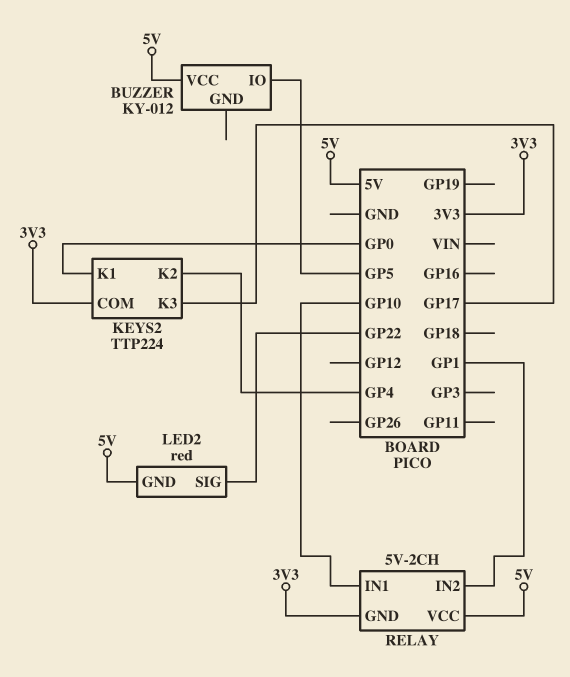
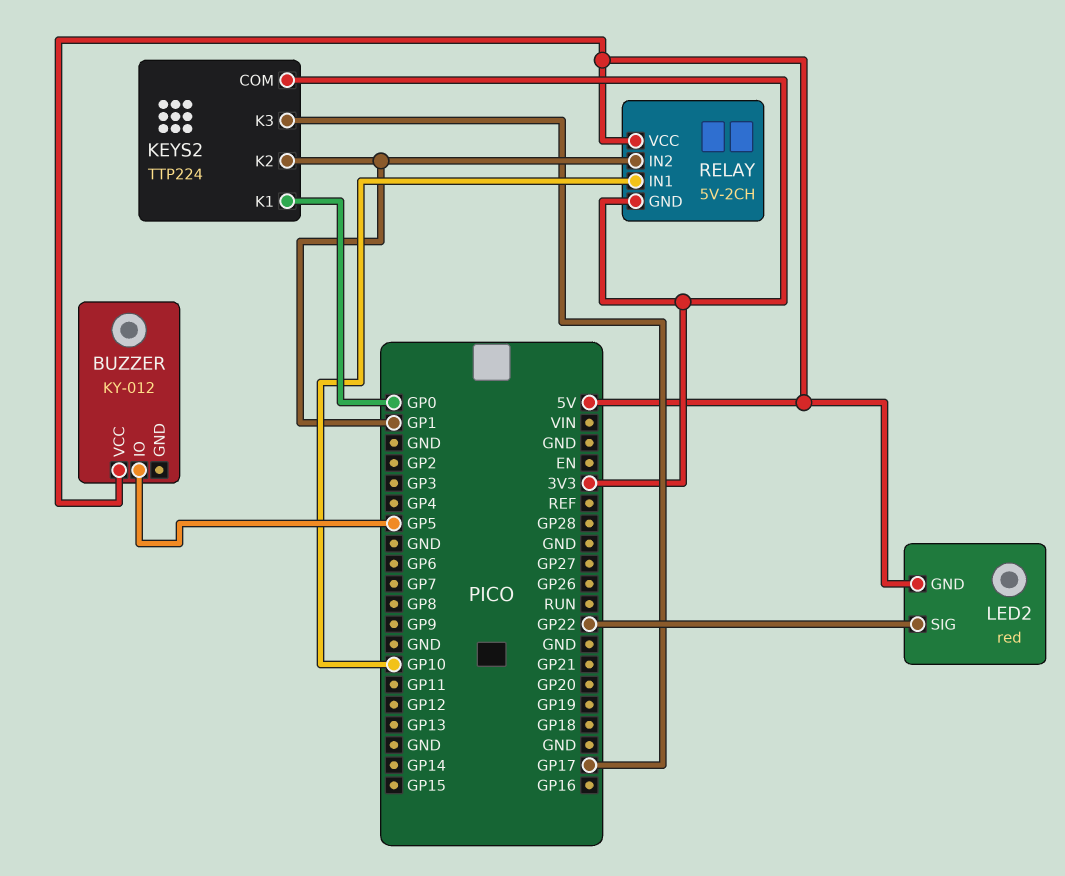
KEYS2 pin K2: GP4 -> GP1

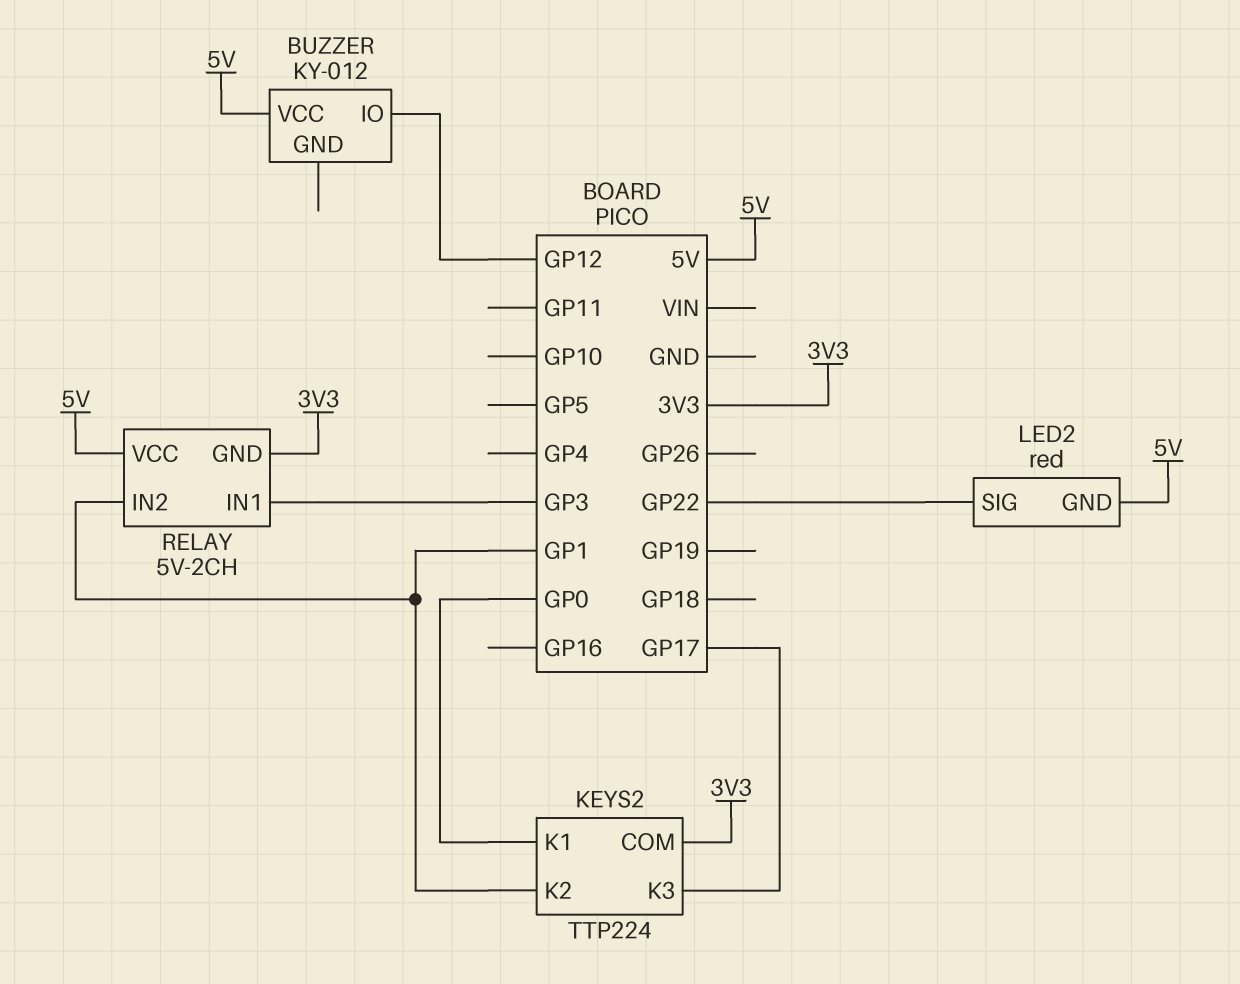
BUZZER pin IO: GP5 -> GP12
RELAY pin IN1: GP10 -> GP3

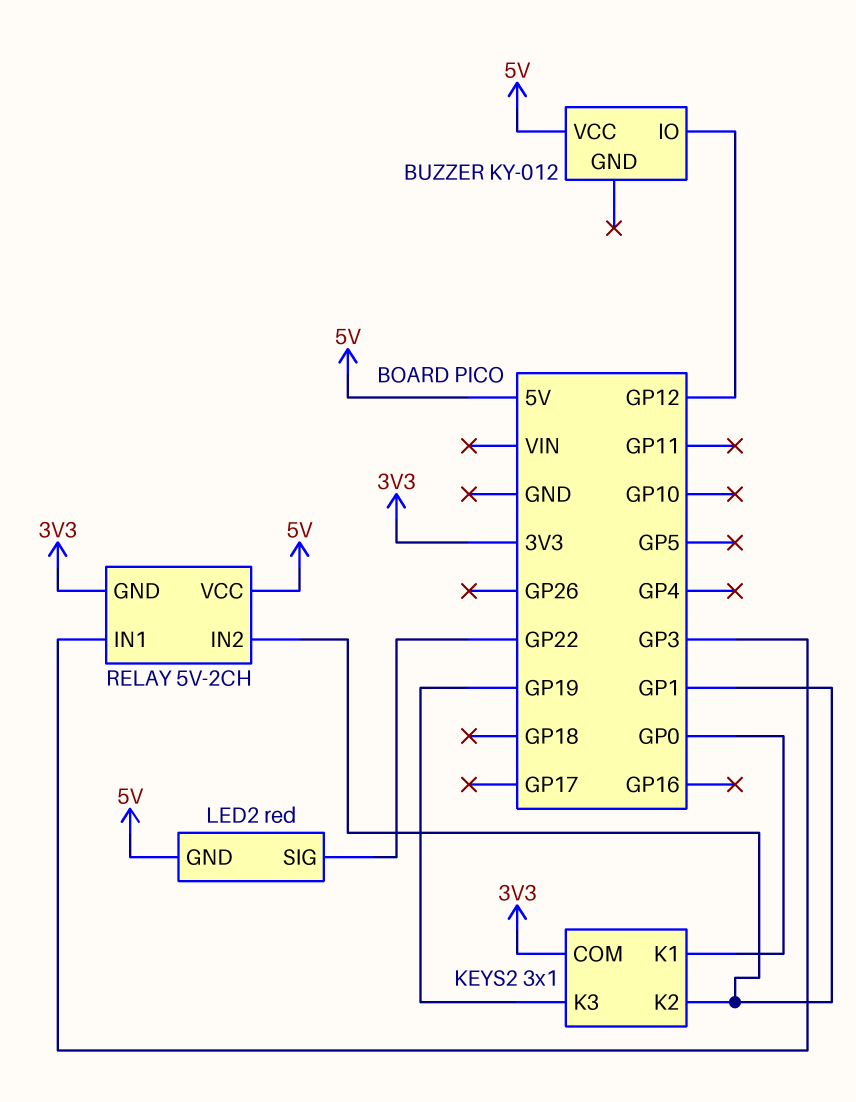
KEYS2: TTP224 -> 3x1
KEYS2 pin K3: GP17 -> GP19

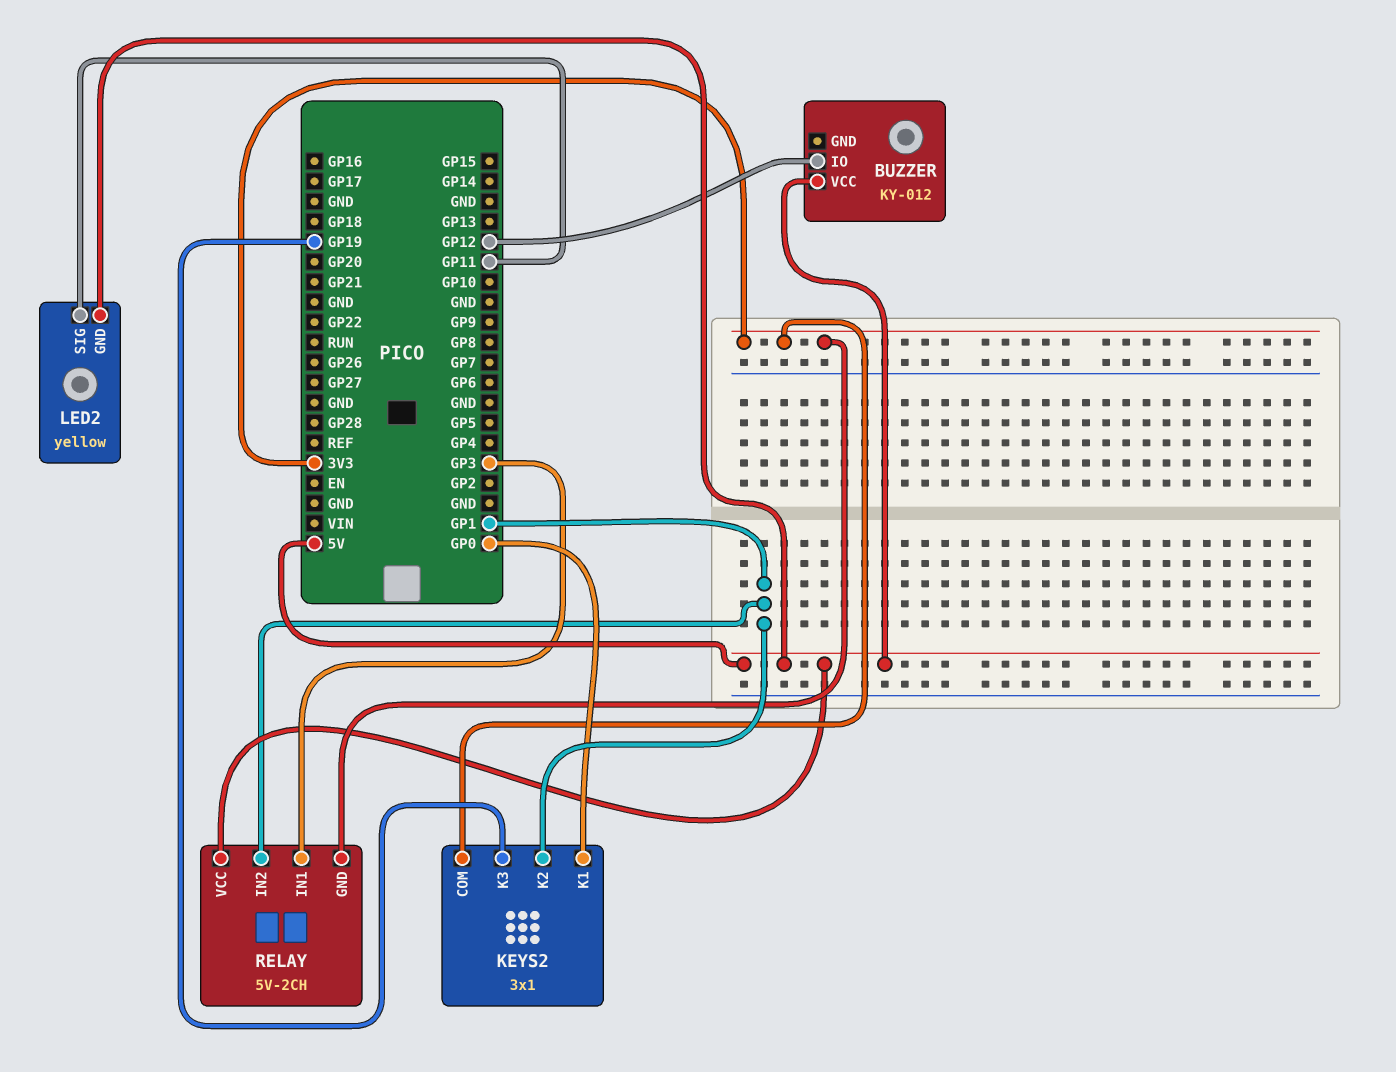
LED2: red -> yellow
LED2 pin SIG: GP22 -> GP11

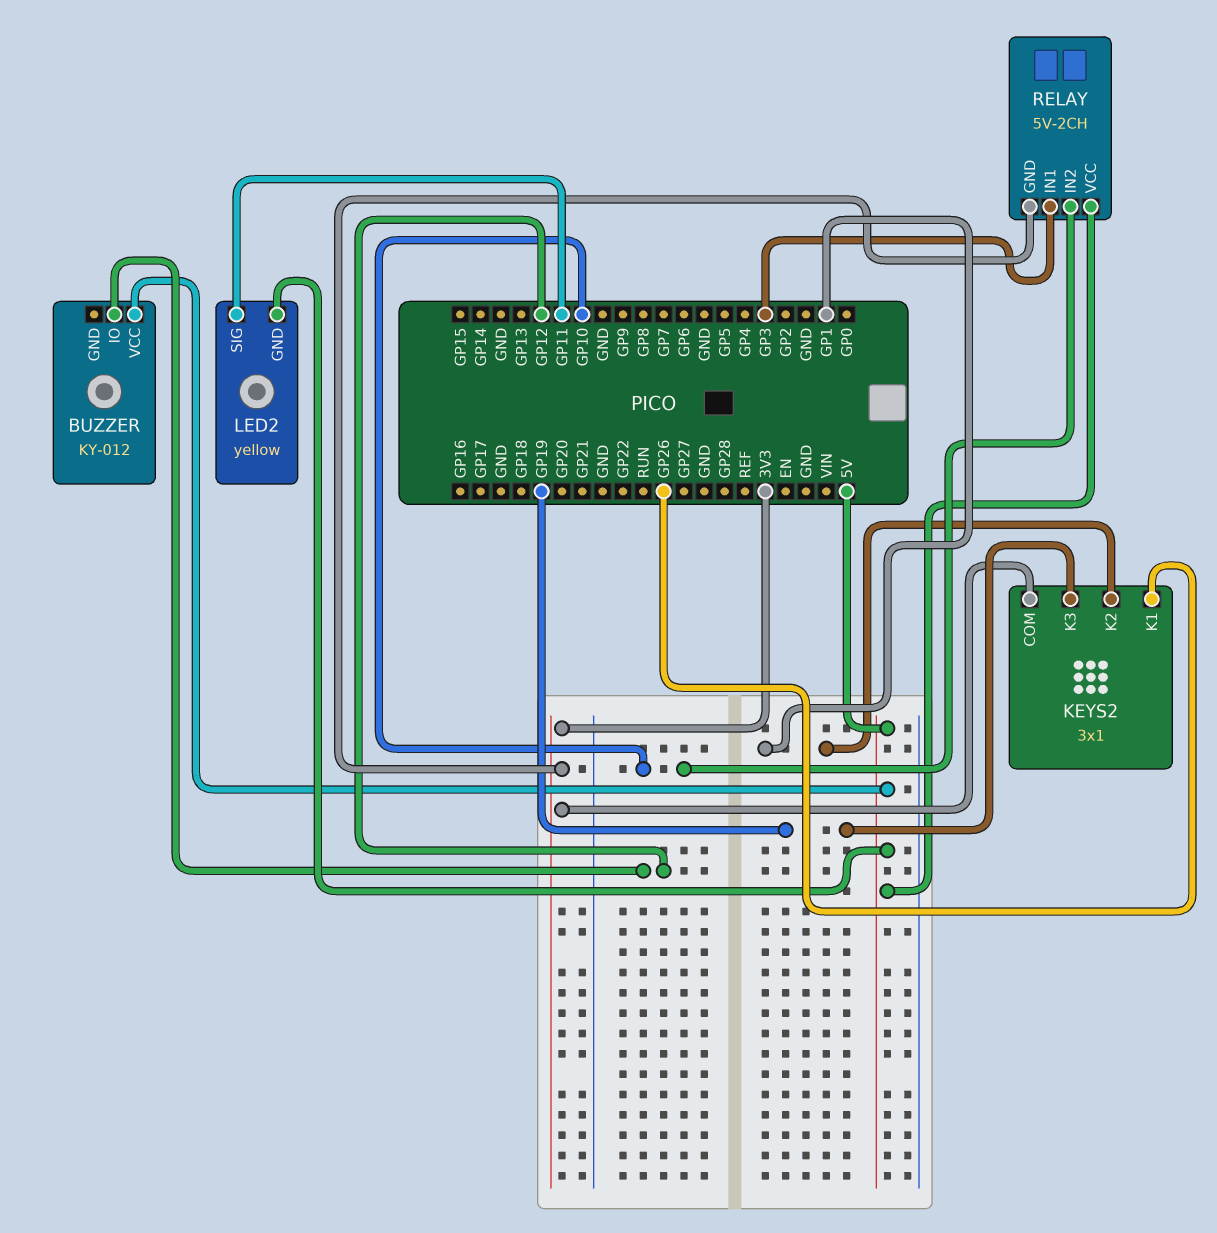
KEYS2 pin K1: GP0 -> GP26
RELAY pin IN2: GP1 -> GP10

